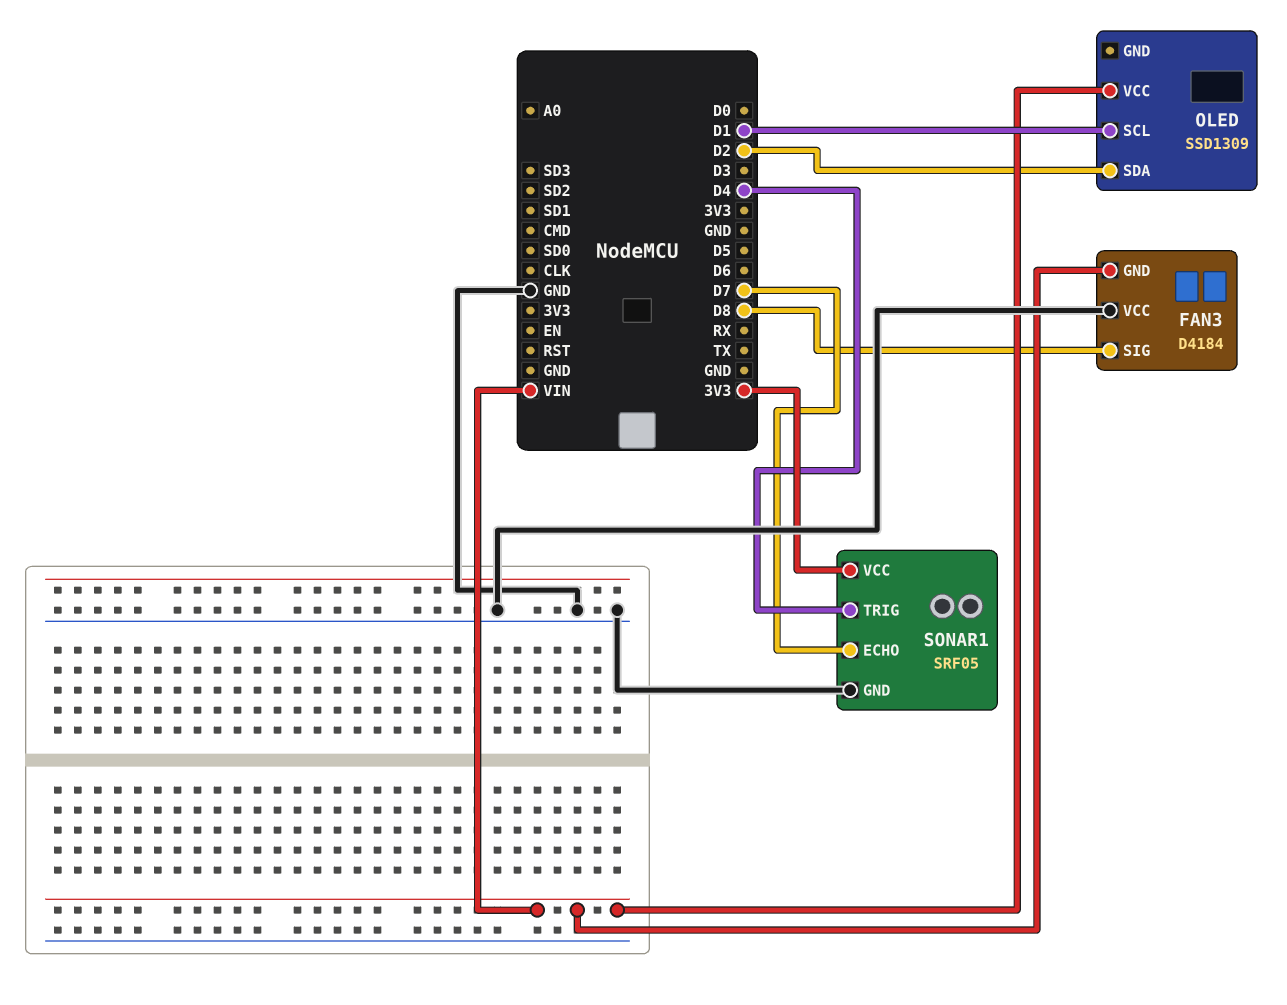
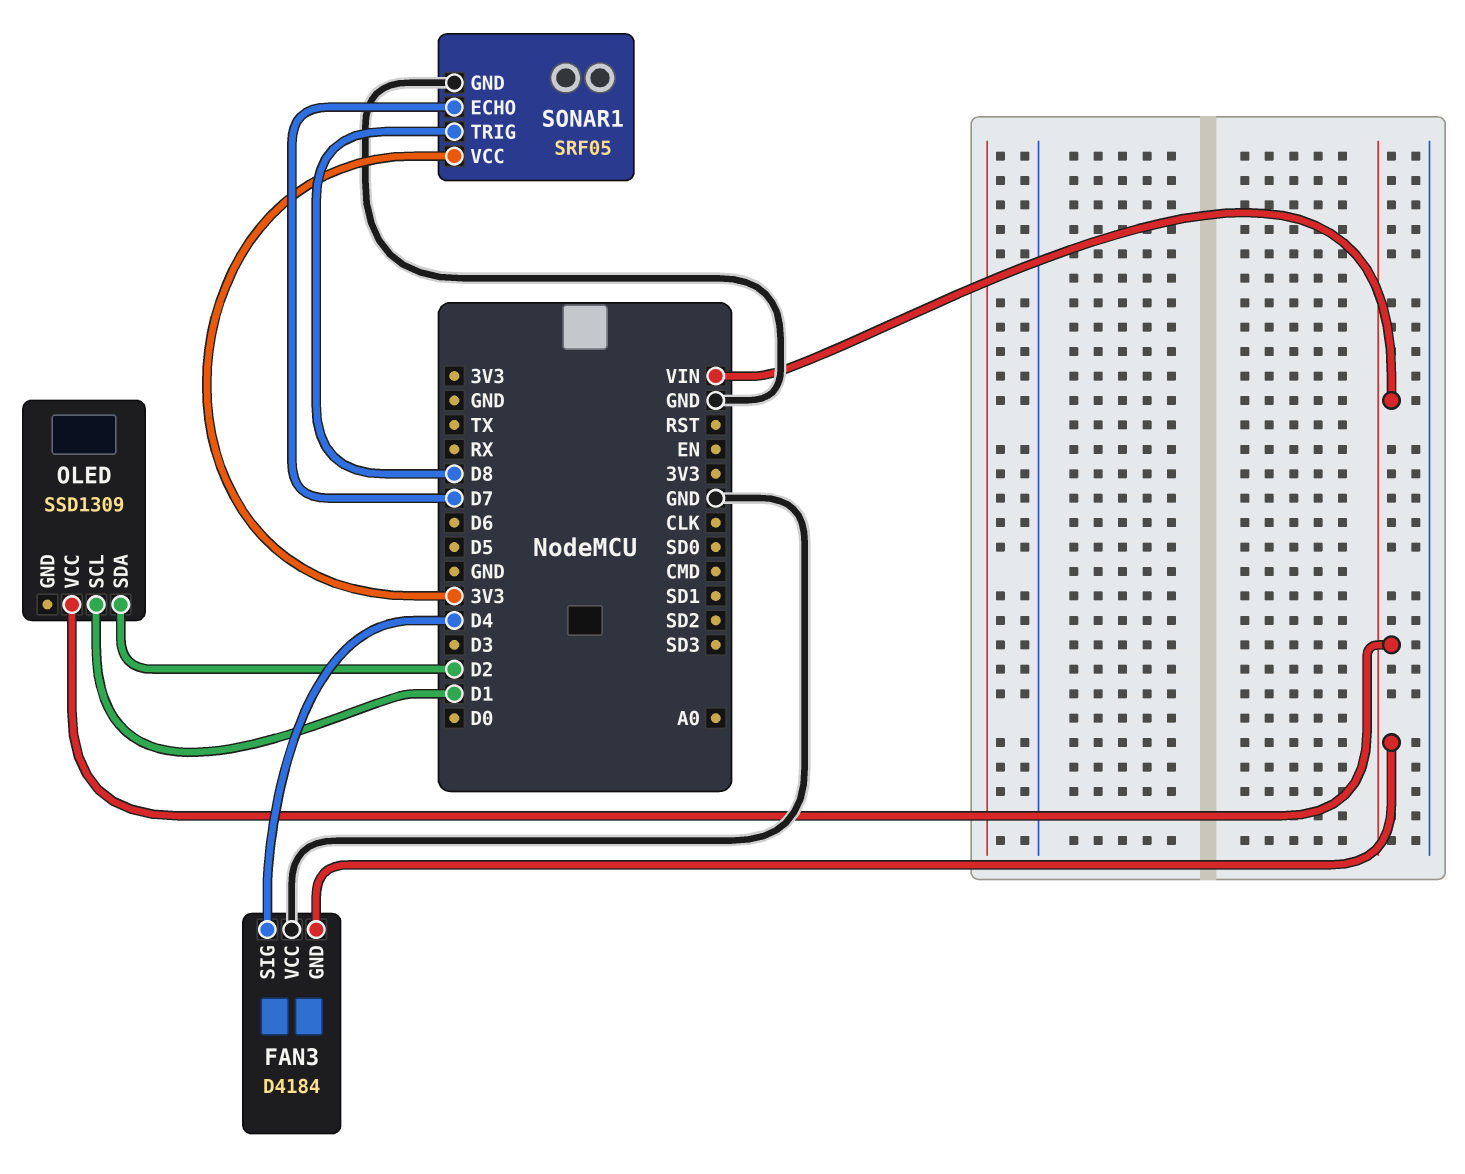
FAN3 pin SIG: D8 -> D4
SONAR1 pin TRIG: D4 -> D8

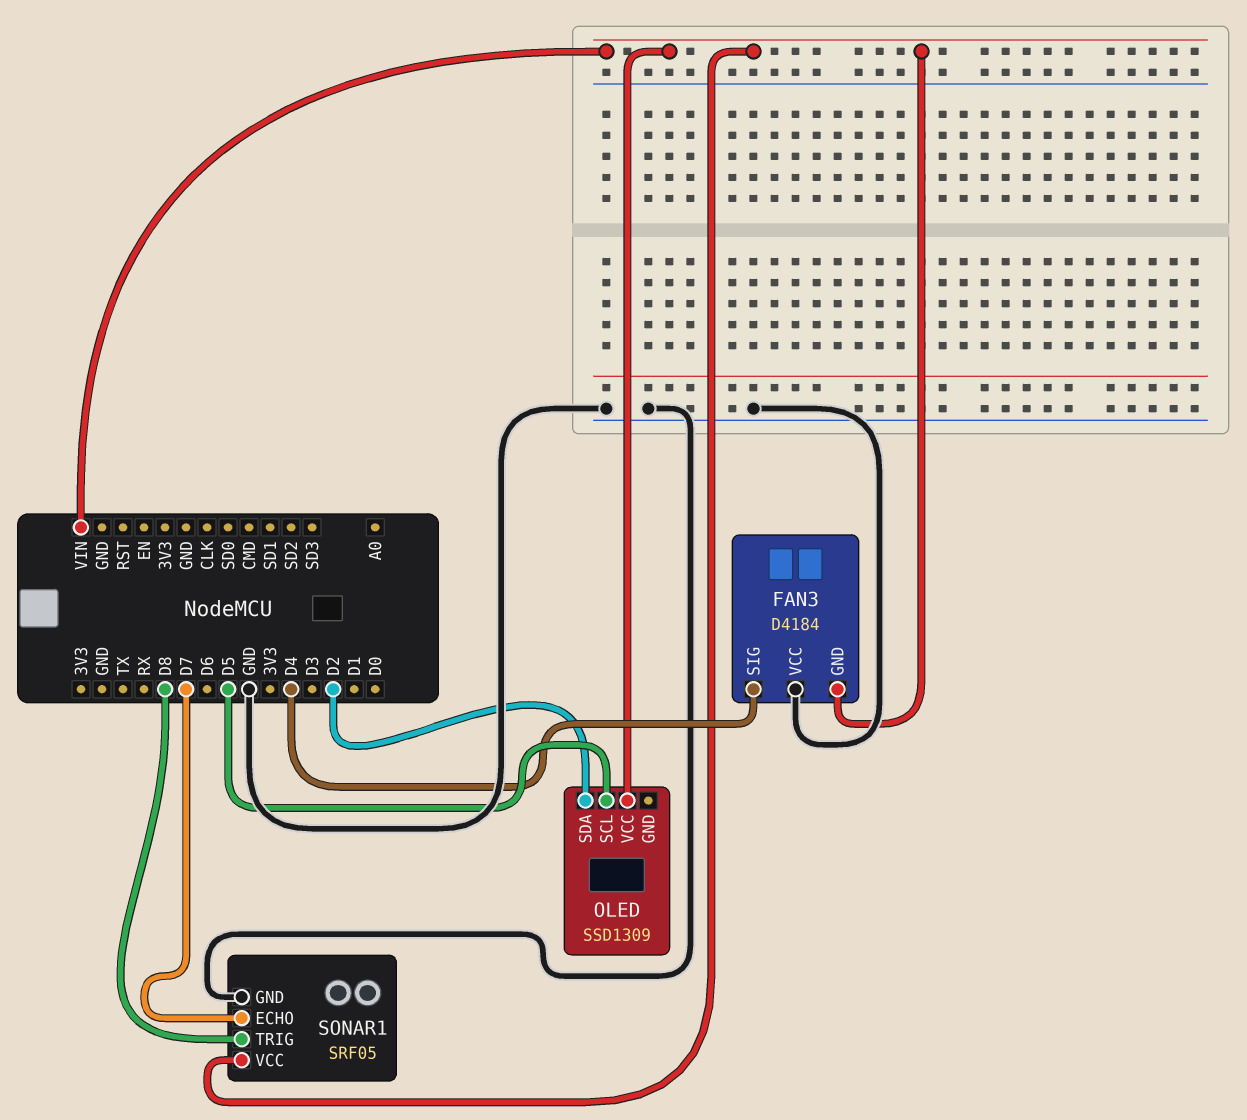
OLED pin SCL: D1 -> D5
SONAR1 pin VCC: 3V3 -> VIN

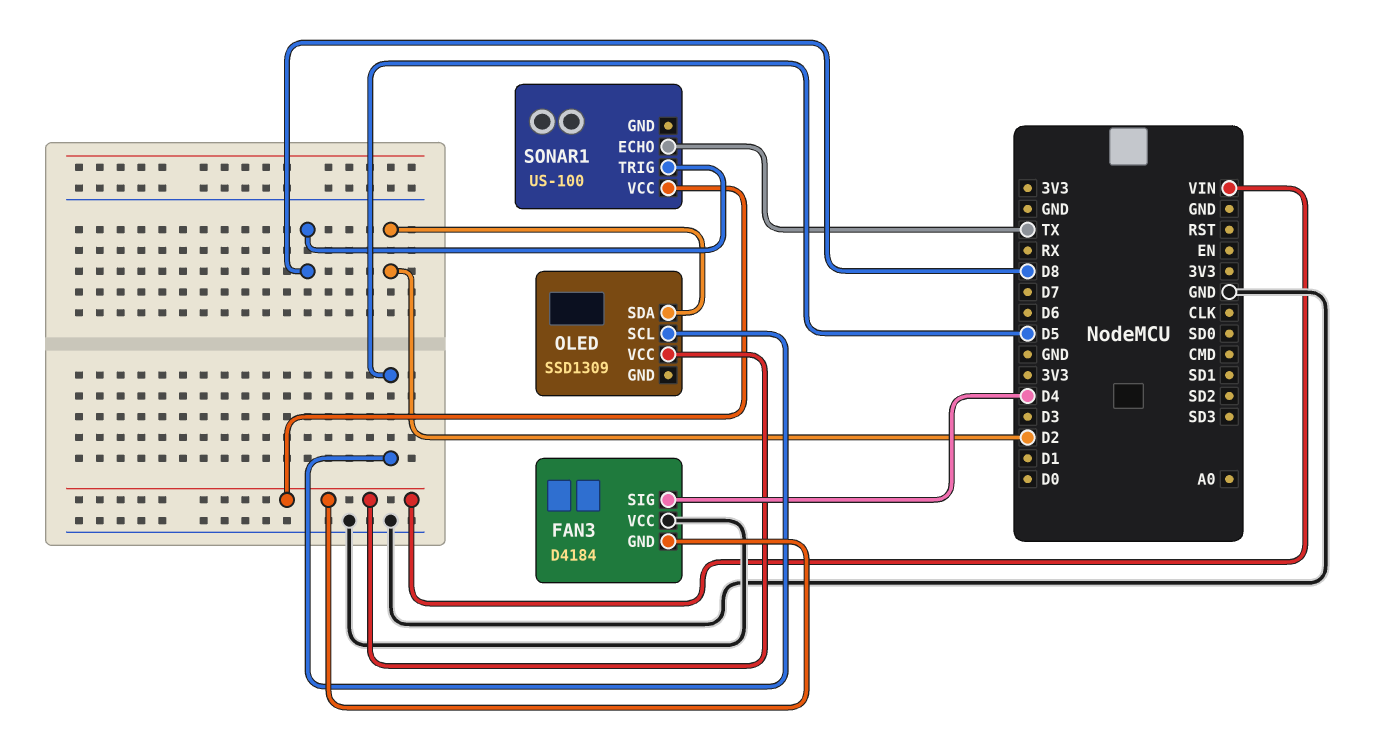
SONAR1: SRF05 -> US-100
SONAR1 pin ECHO: D7 -> TX
SONAR1 pin GND: GND -> none

